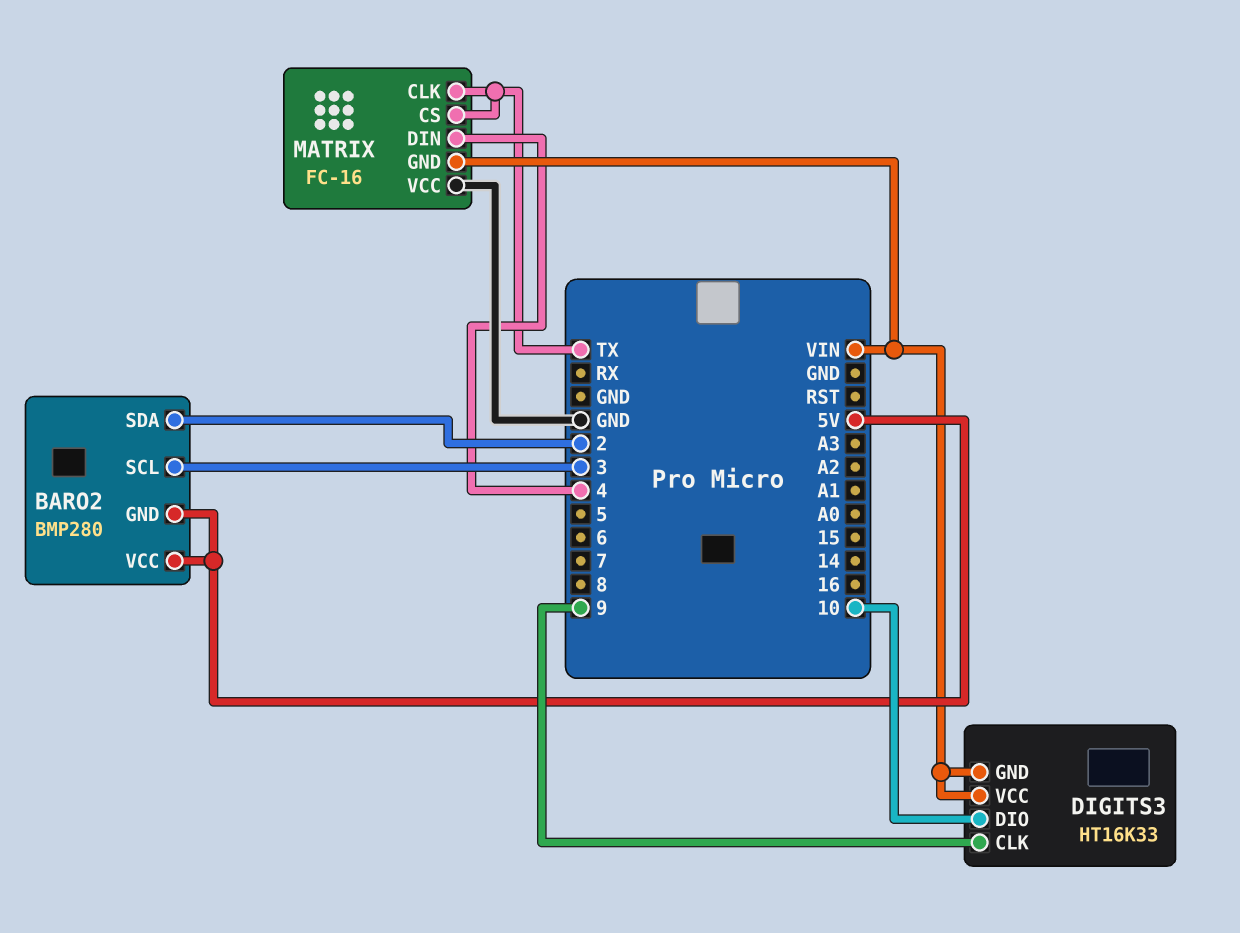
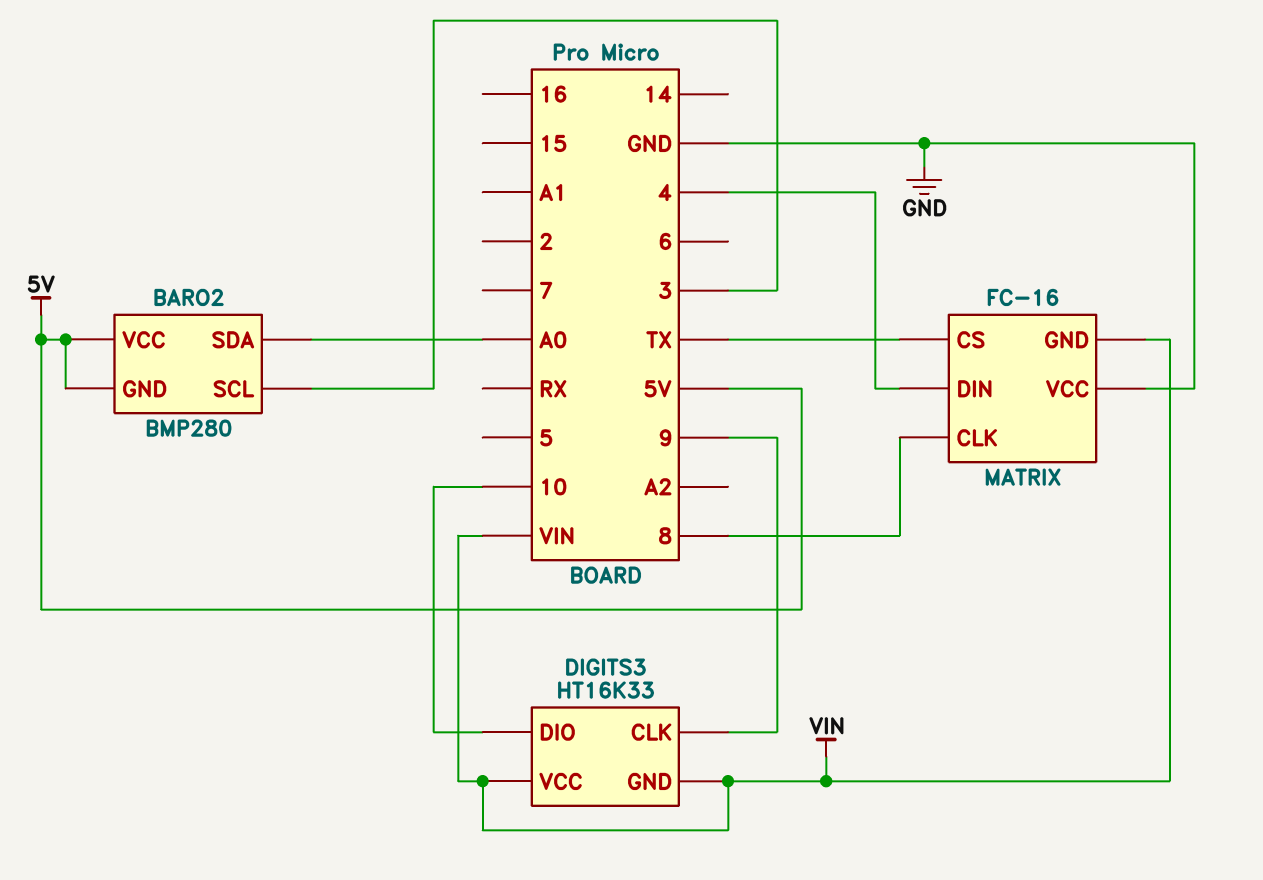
BARO2 pin SDA: 2 -> A0
MATRIX pin CLK: TX -> 8

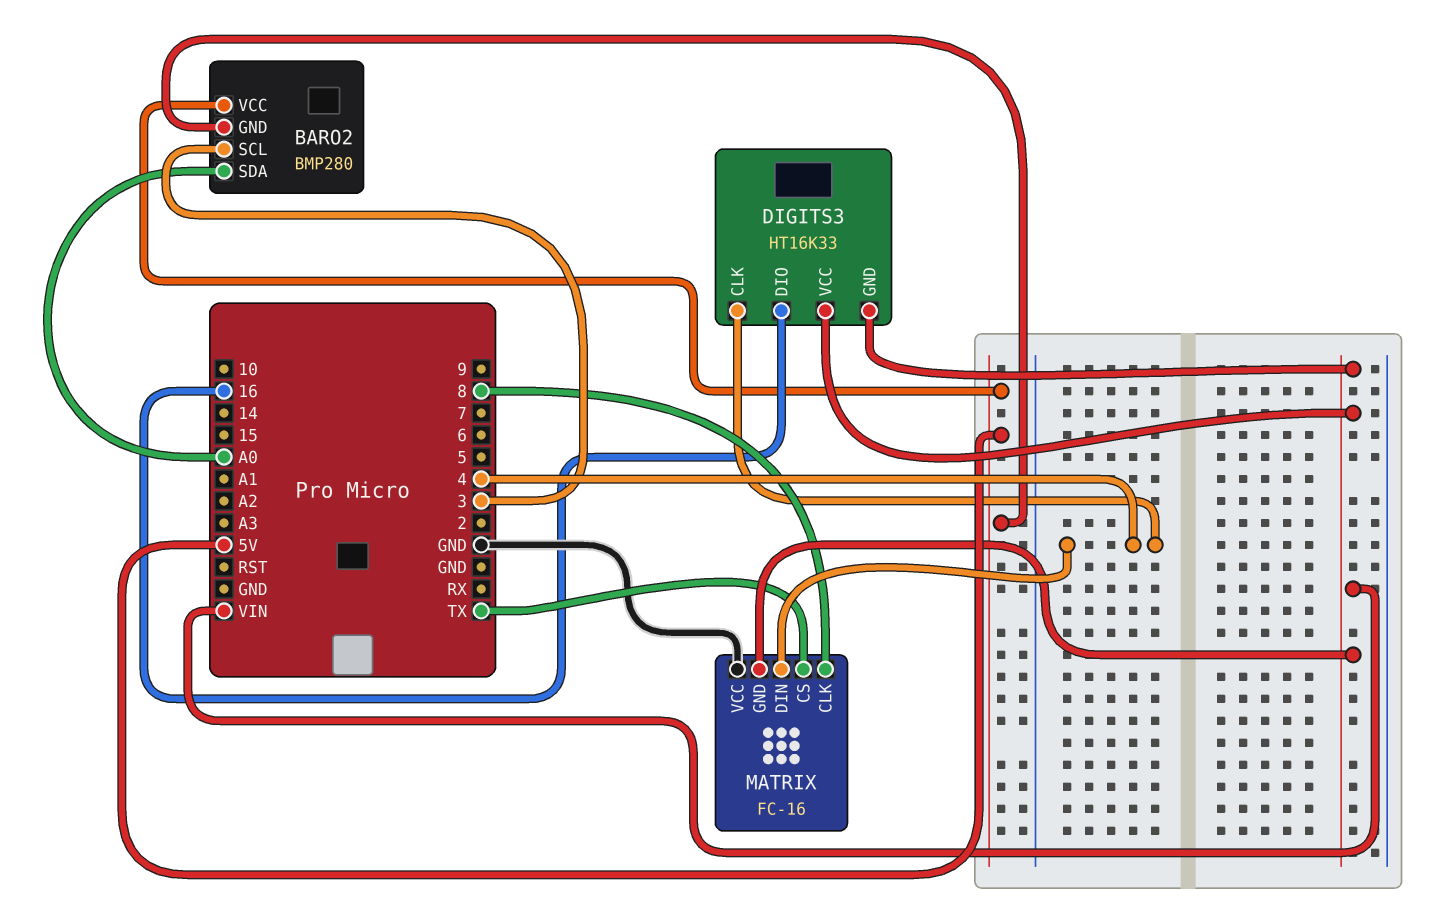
DIGITS3 pin CLK: 9 -> 4
DIGITS3 pin DIO: 10 -> 16

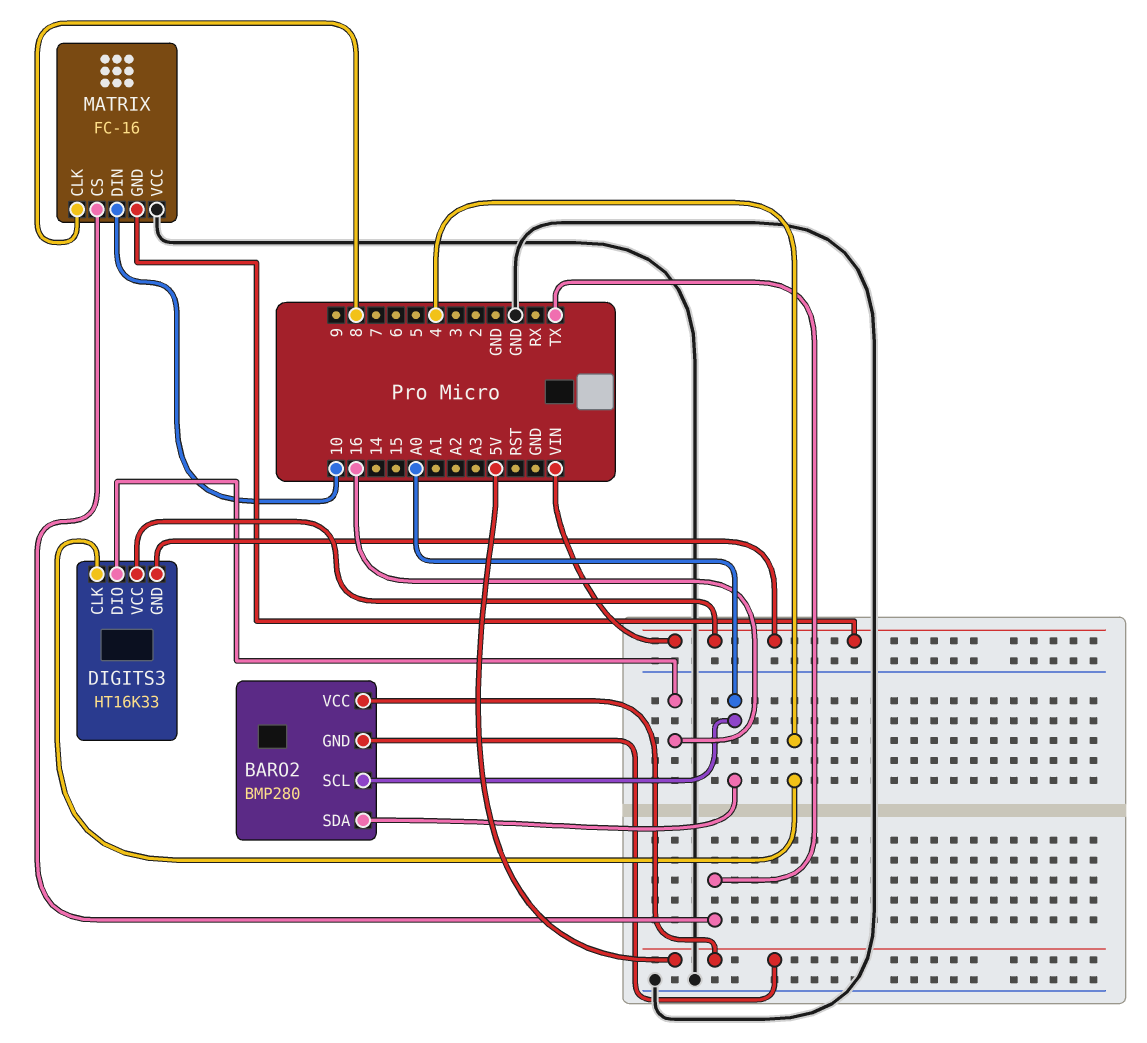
BARO2 pin SCL: 3 -> A0
MATRIX pin DIN: 4 -> 10

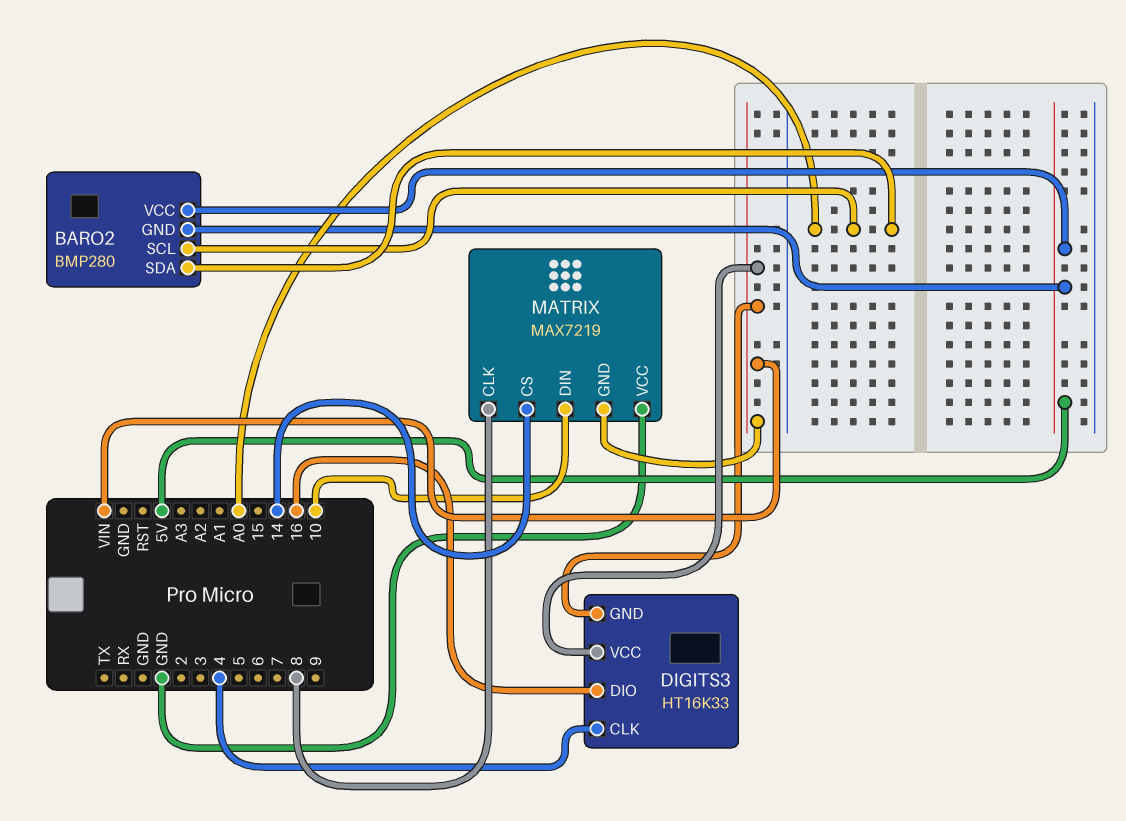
MATRIX: FC-16 -> MAX7219
MATRIX pin CS: TX -> 14

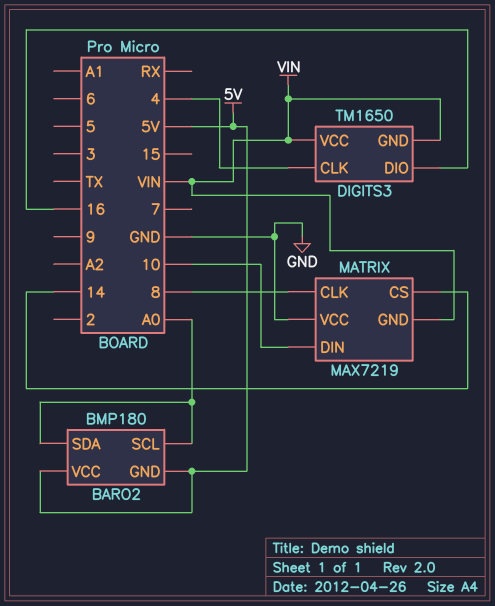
BARO2: BMP280 -> BMP180
DIGITS3: HT16K33 -> TM1650

